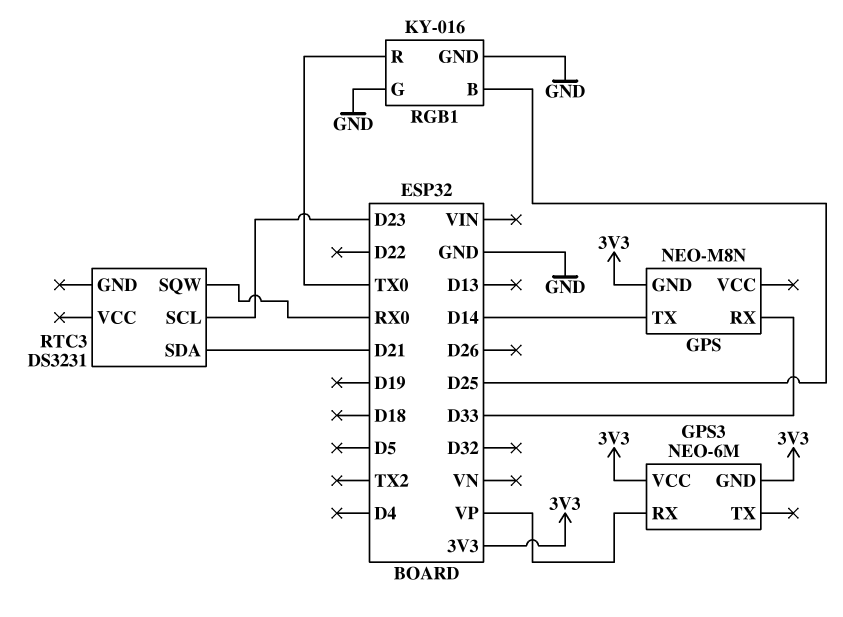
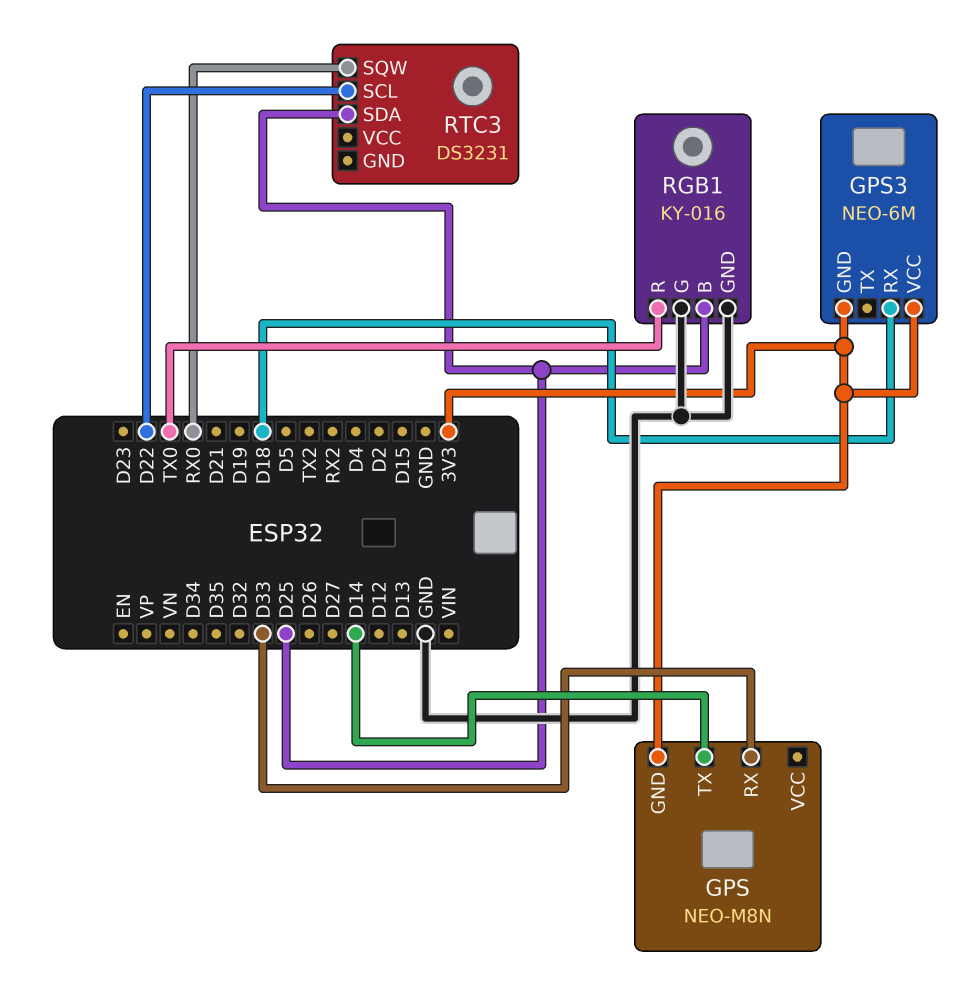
GPS3 pin RX: VP -> D18
RTC3 pin SCL: D23 -> D22
RTC3 pin SDA: D21 -> D25

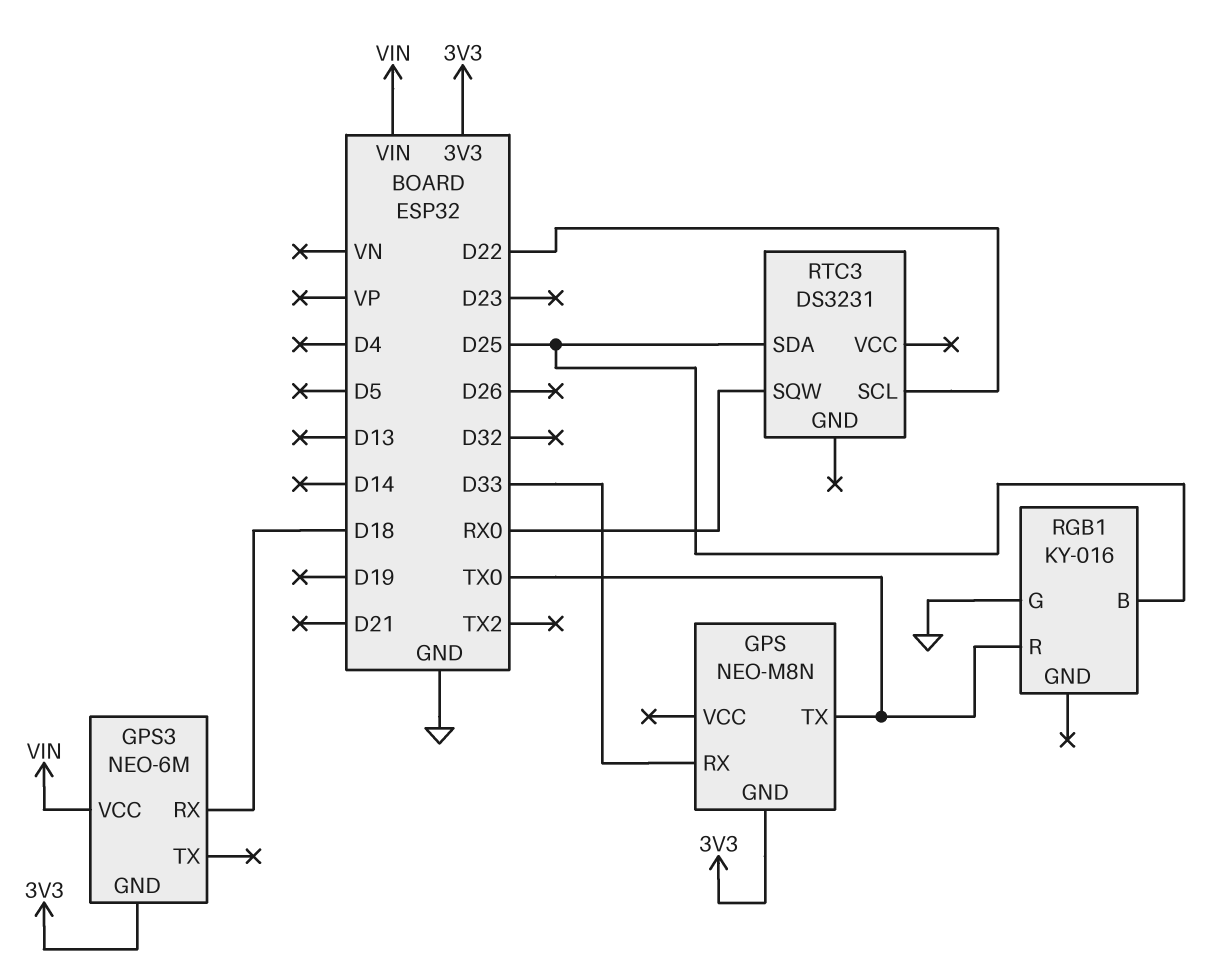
GPS pin TX: D14 -> TX0
GPS3 pin VCC: 3V3 -> VIN
RGB1 pin GND: GND -> none

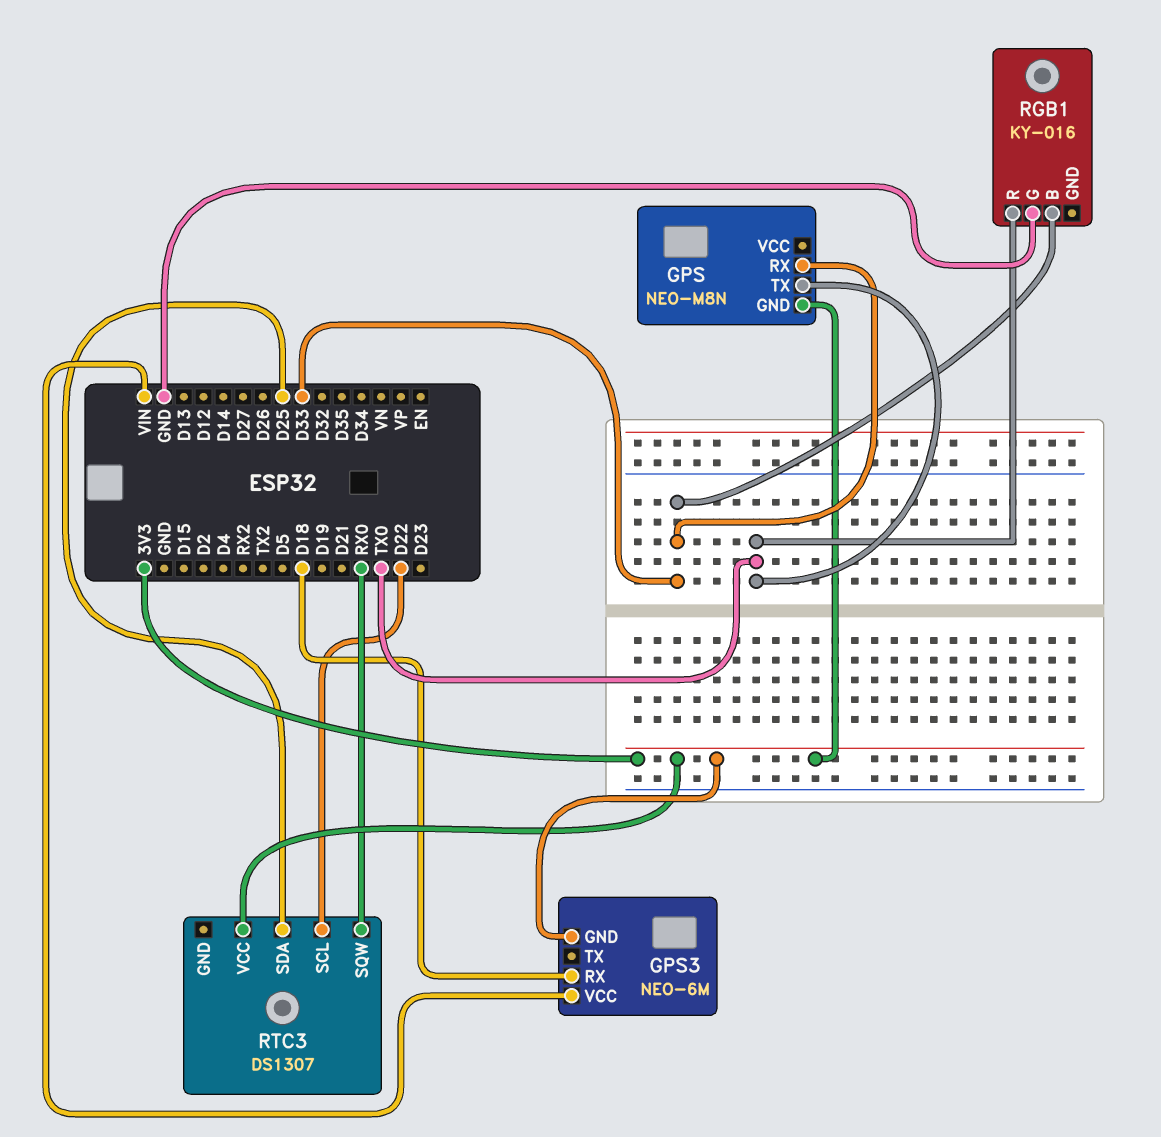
RGB1 pin B: D25 -> D33
RTC3: DS3231 -> DS1307
RTC3 pin VCC: none -> 3V3

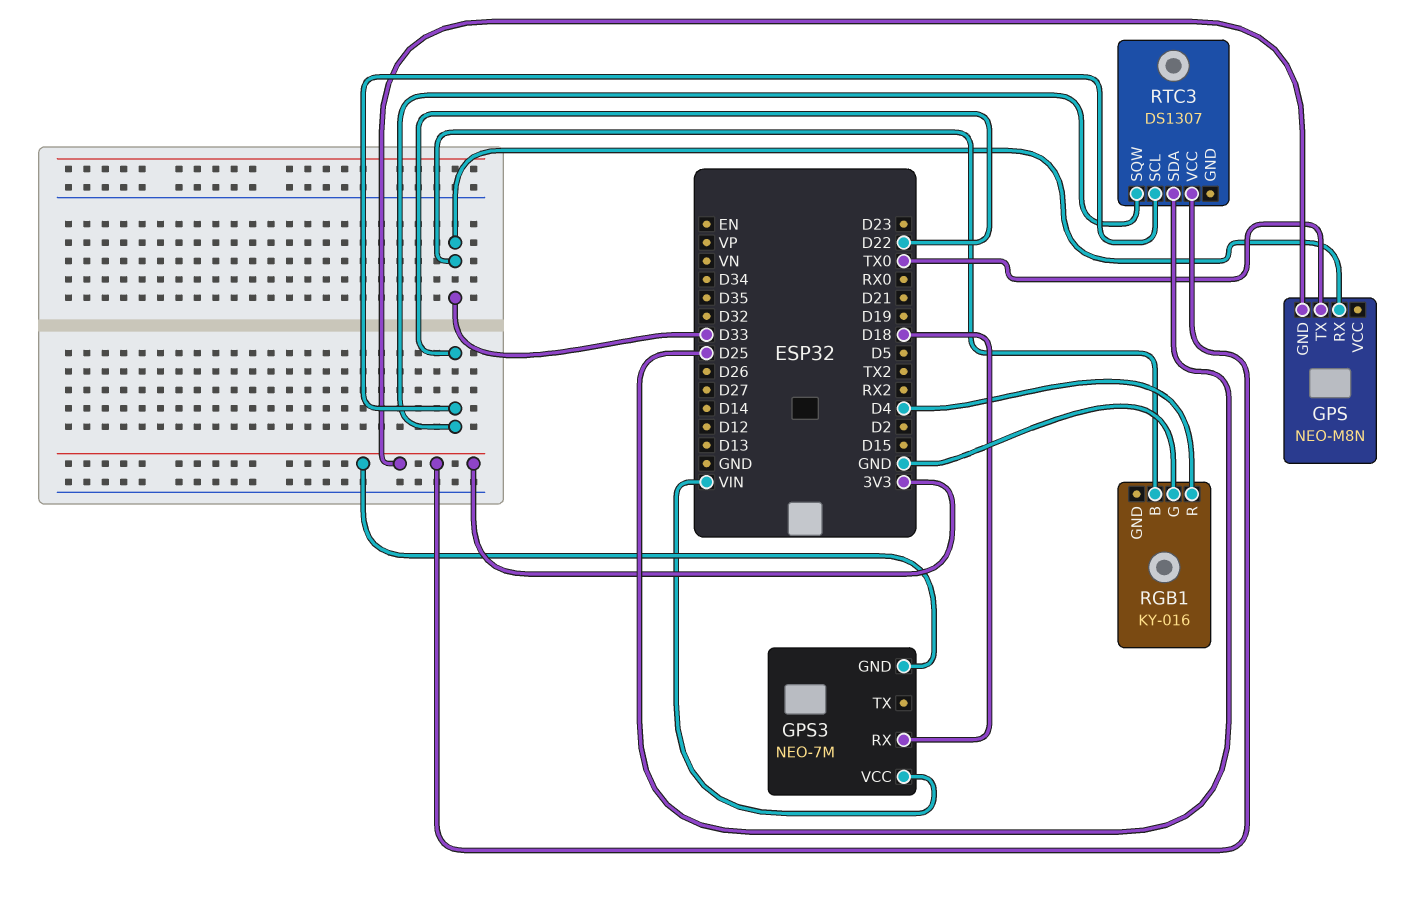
GPS3: NEO-6M -> NEO-7M
RGB1 pin R: TX0 -> D4
RTC3 pin SQW: RX0 -> D22

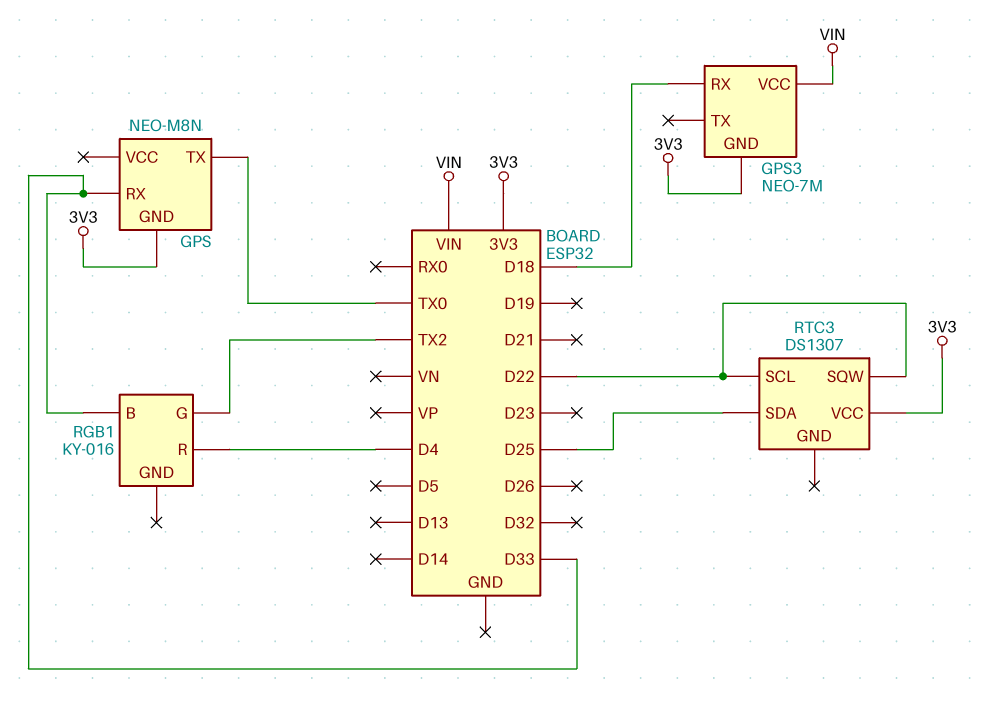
RGB1 pin G: GND -> TX2

